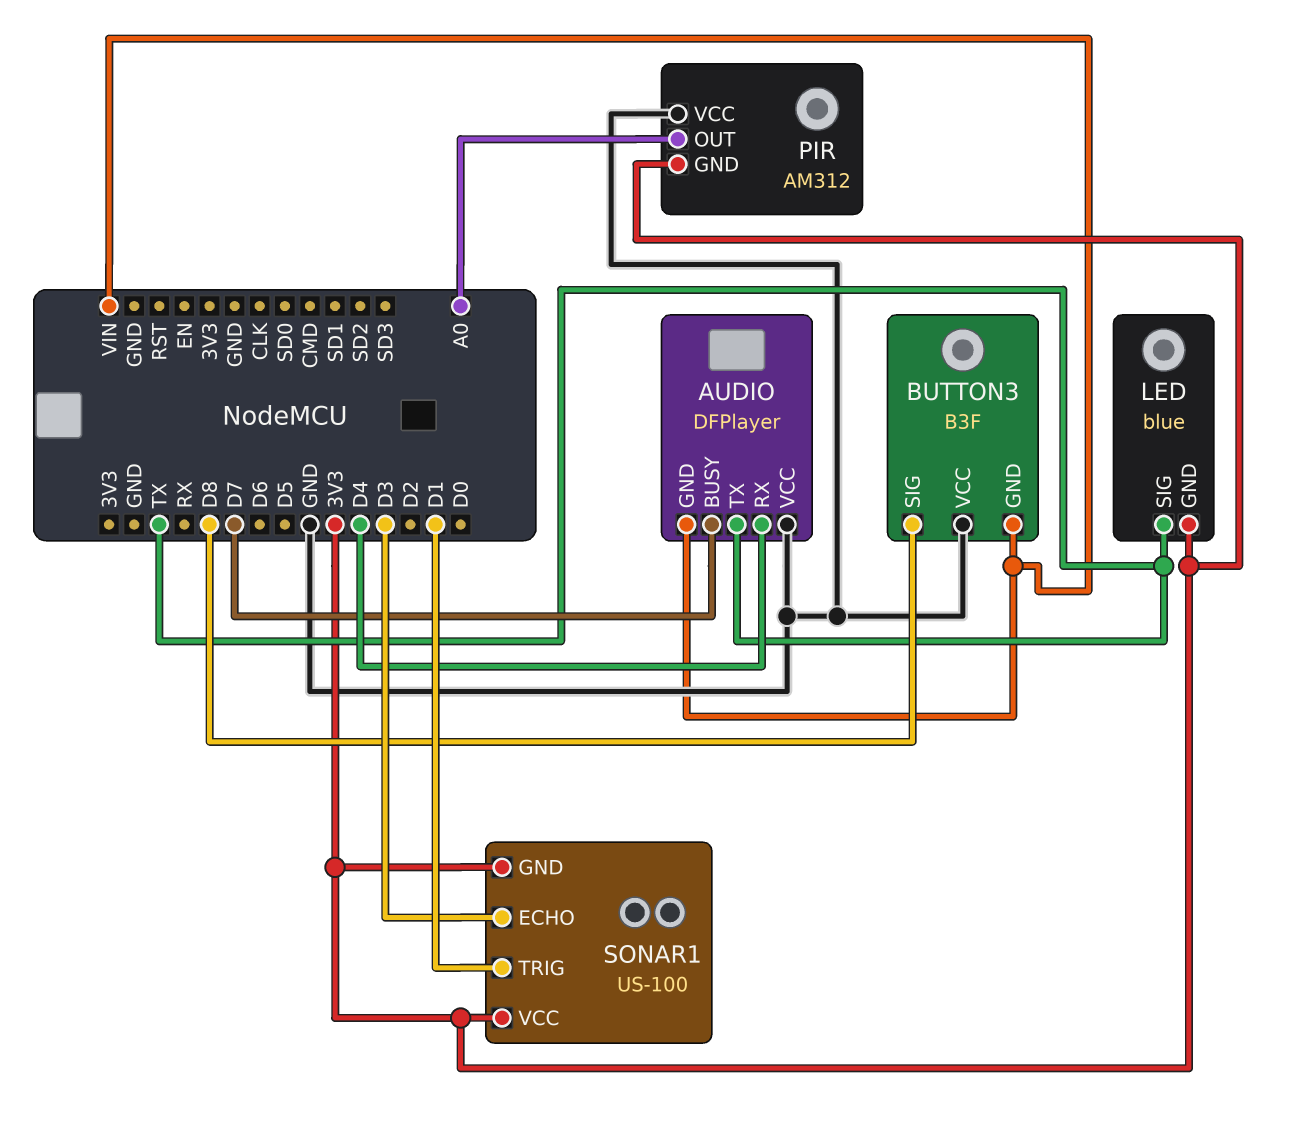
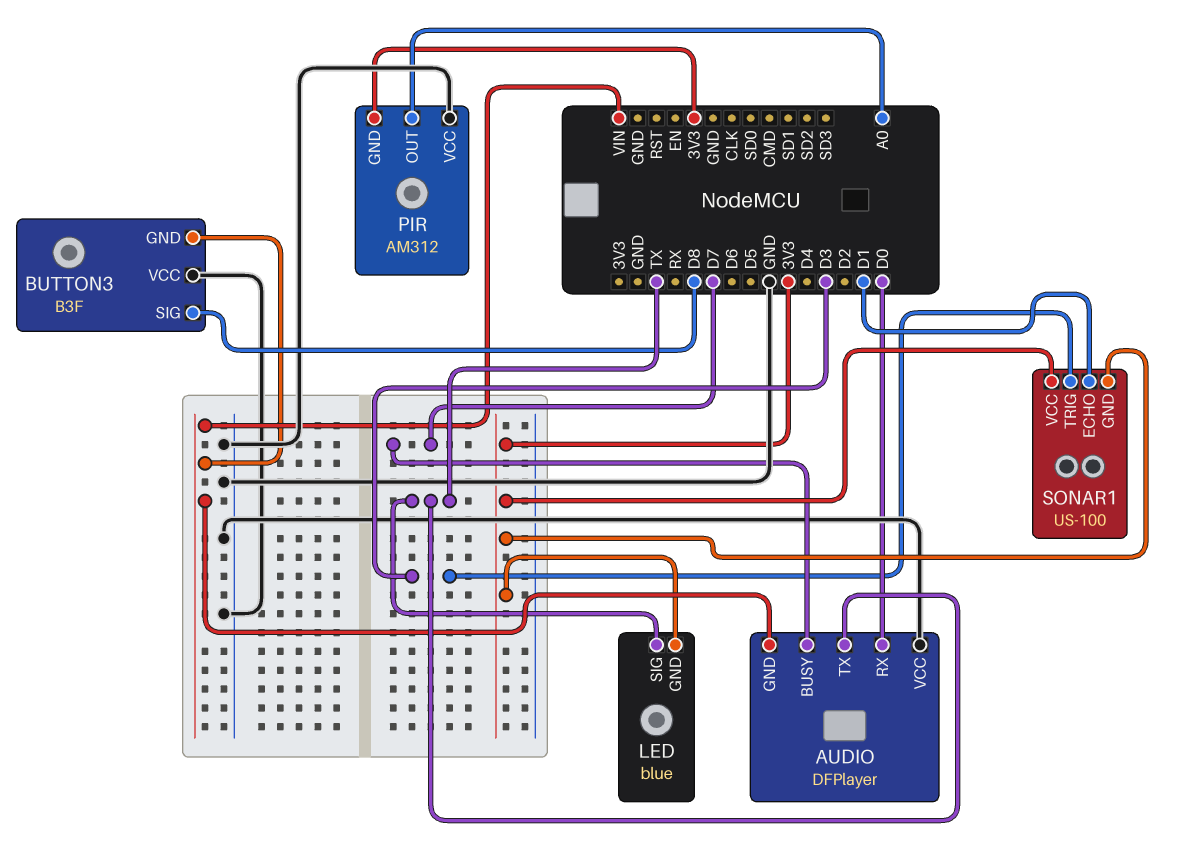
AUDIO pin RX: D4 -> D0
SONAR1 pin ECHO: D3 -> D1
SONAR1 pin TRIG: D1 -> D3

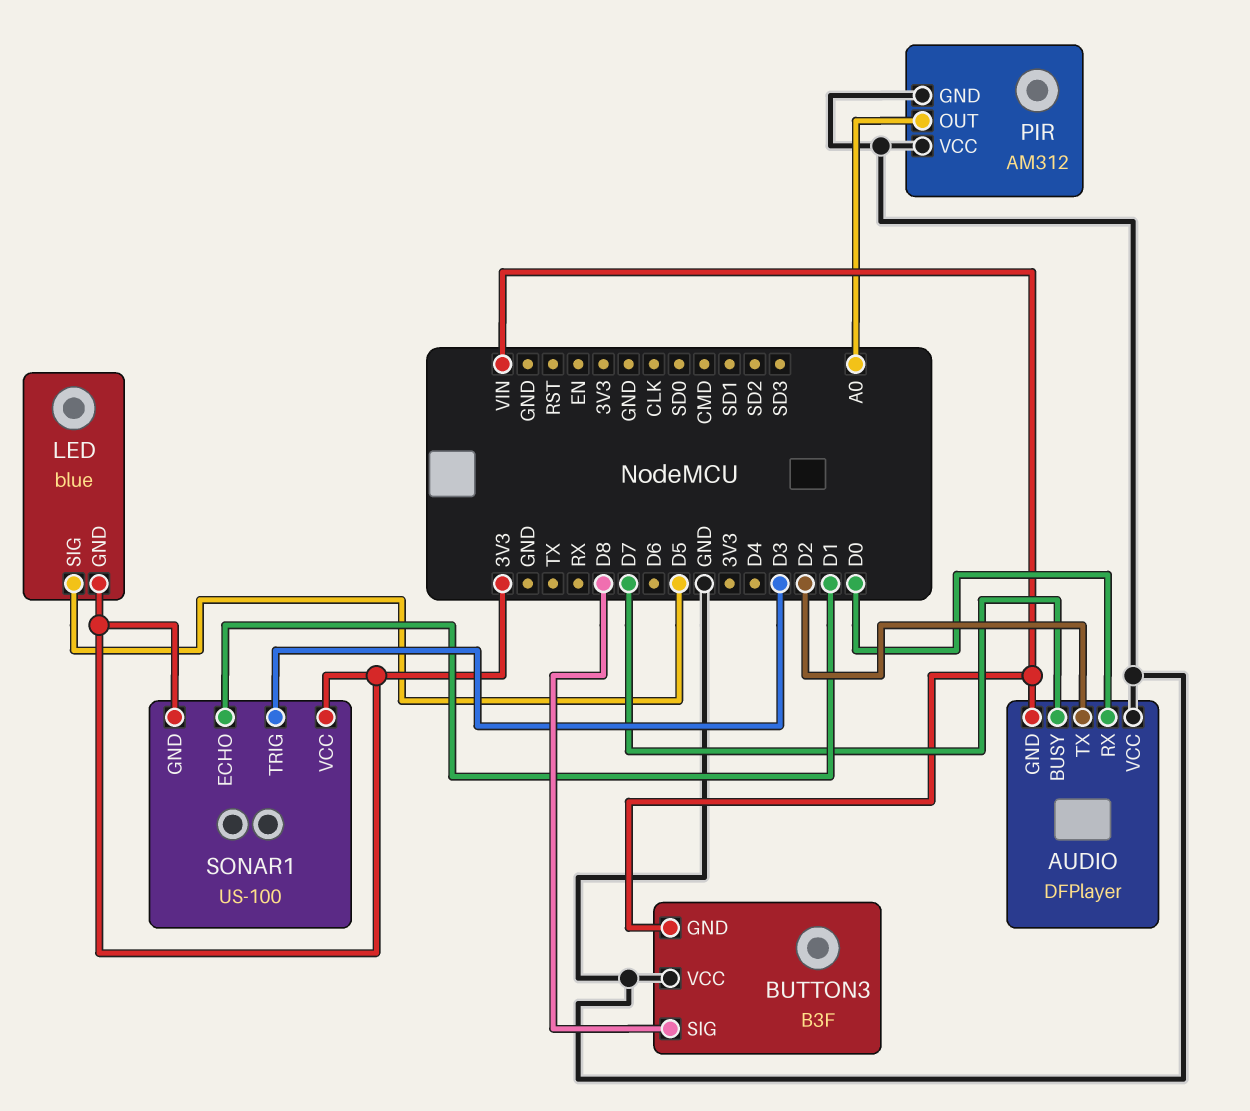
AUDIO pin TX: TX -> D2
LED pin SIG: TX -> D5
PIR pin GND: 3V3 -> GND

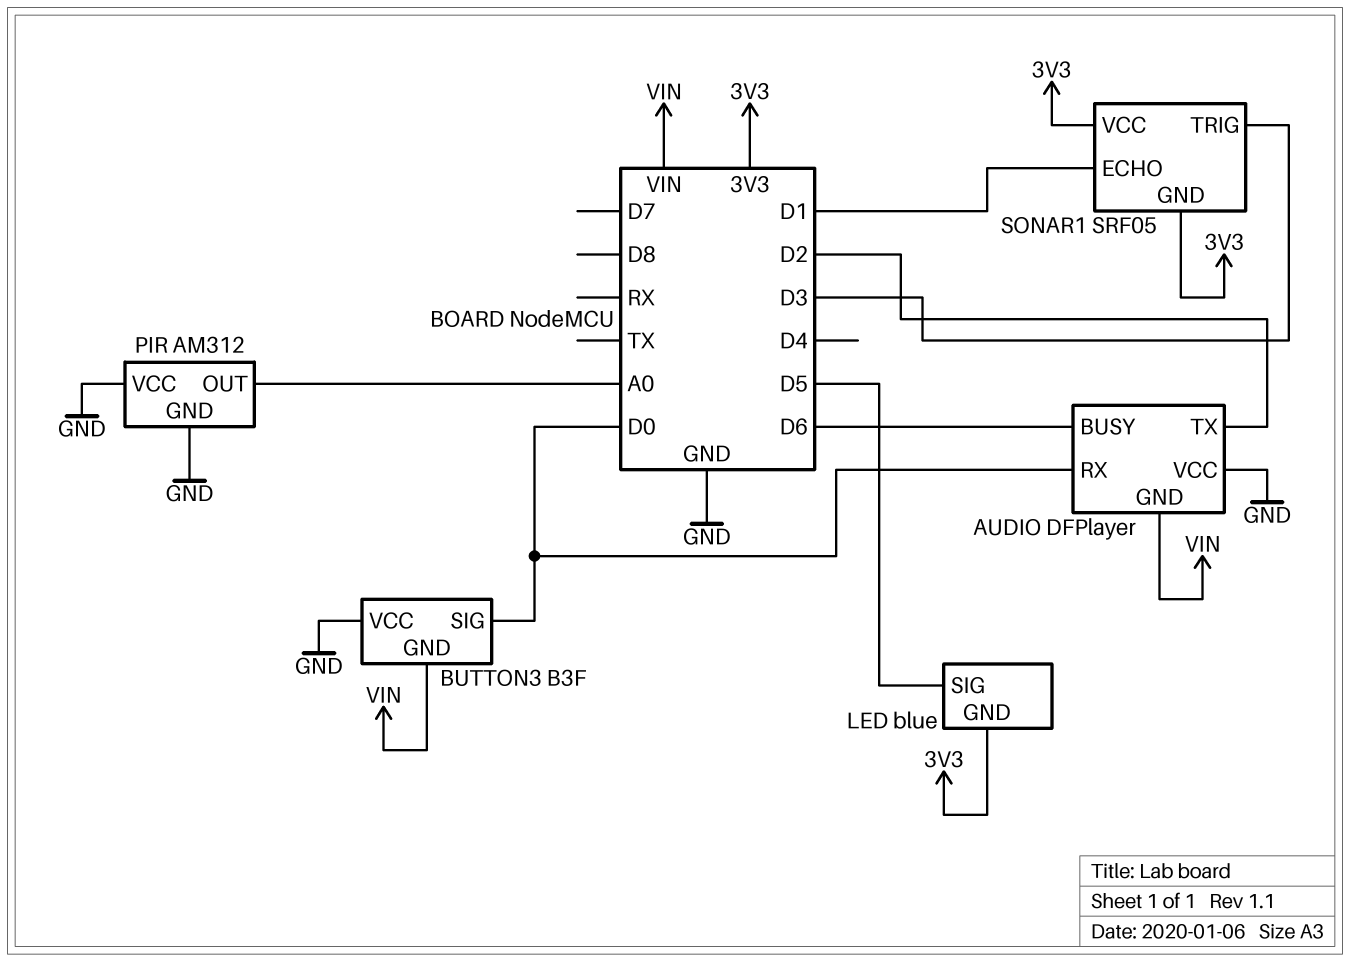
AUDIO pin BUSY: D7 -> D6
BUTTON3 pin SIG: D8 -> D0
SONAR1: US-100 -> SRF05

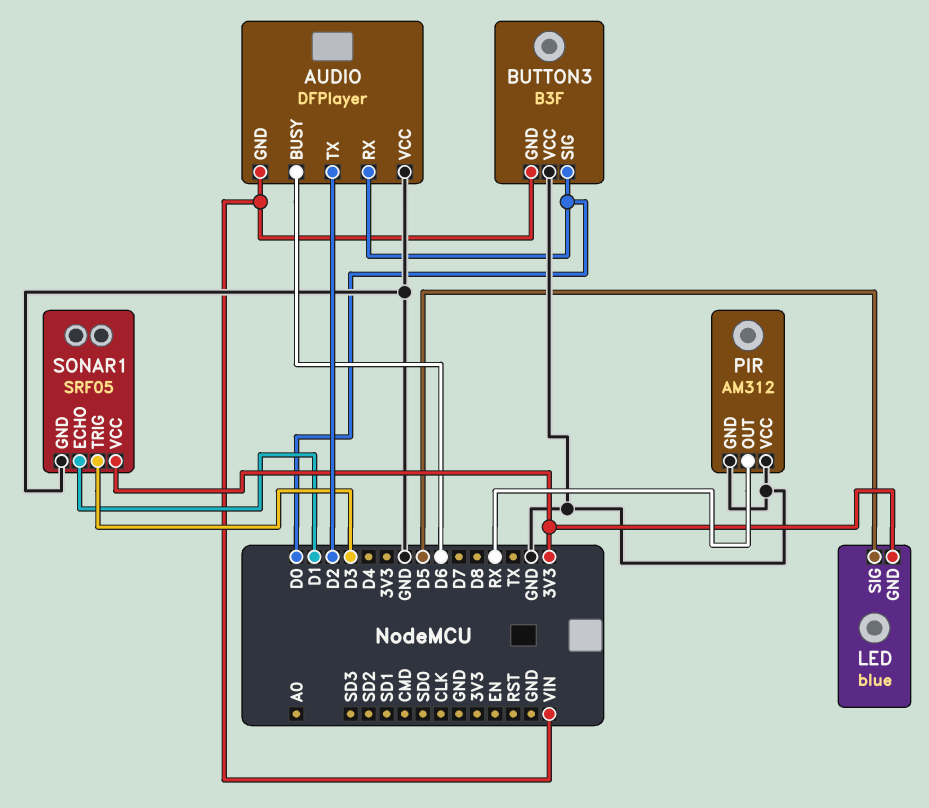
PIR pin OUT: A0 -> RX
SONAR1 pin GND: 3V3 -> GND

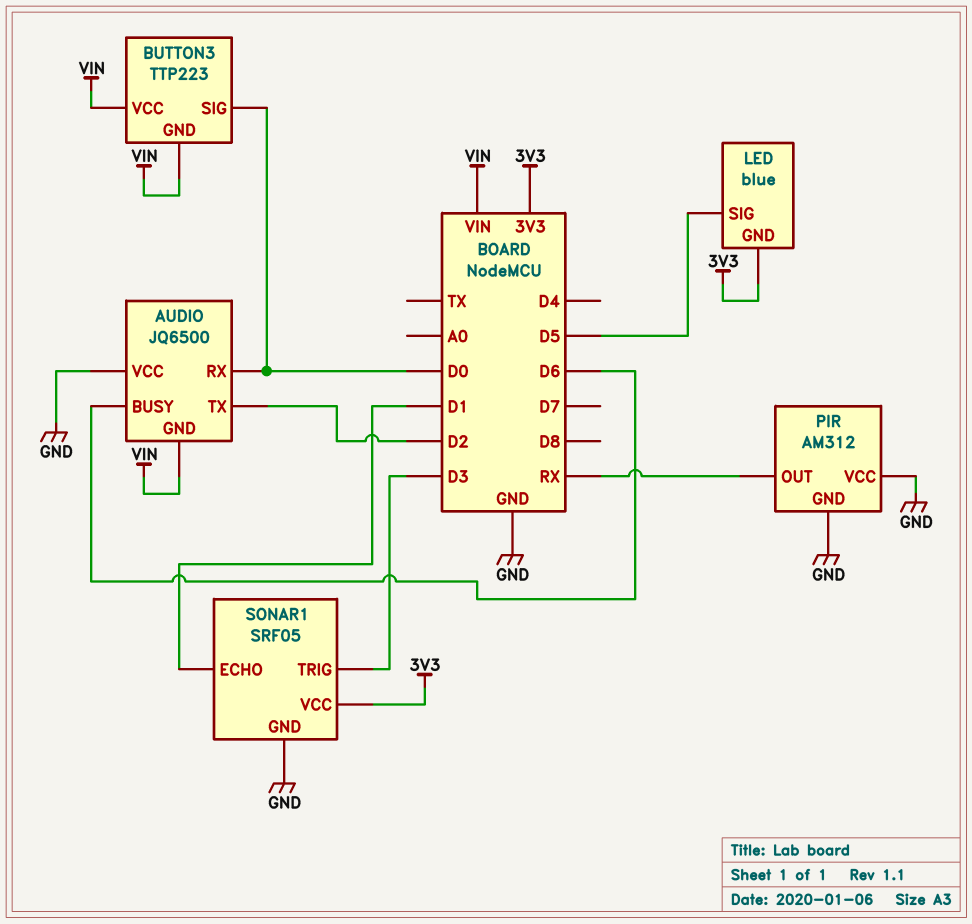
AUDIO: DFPlayer -> JQ6500
BUTTON3: B3F -> TTP223
BUTTON3 pin VCC: GND -> VIN

